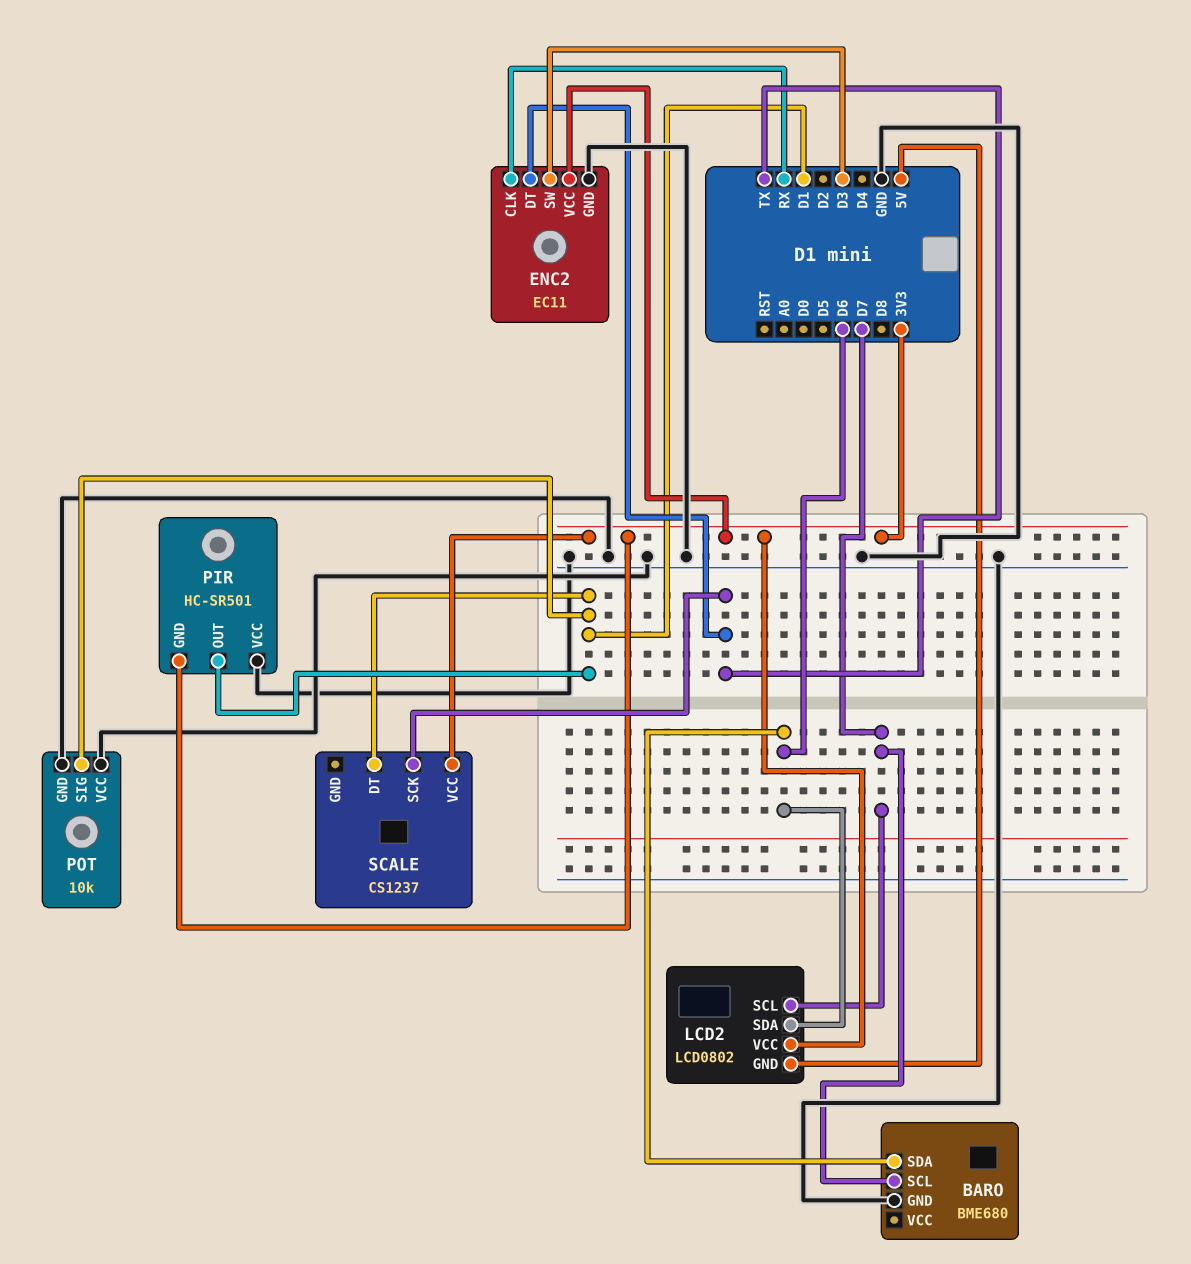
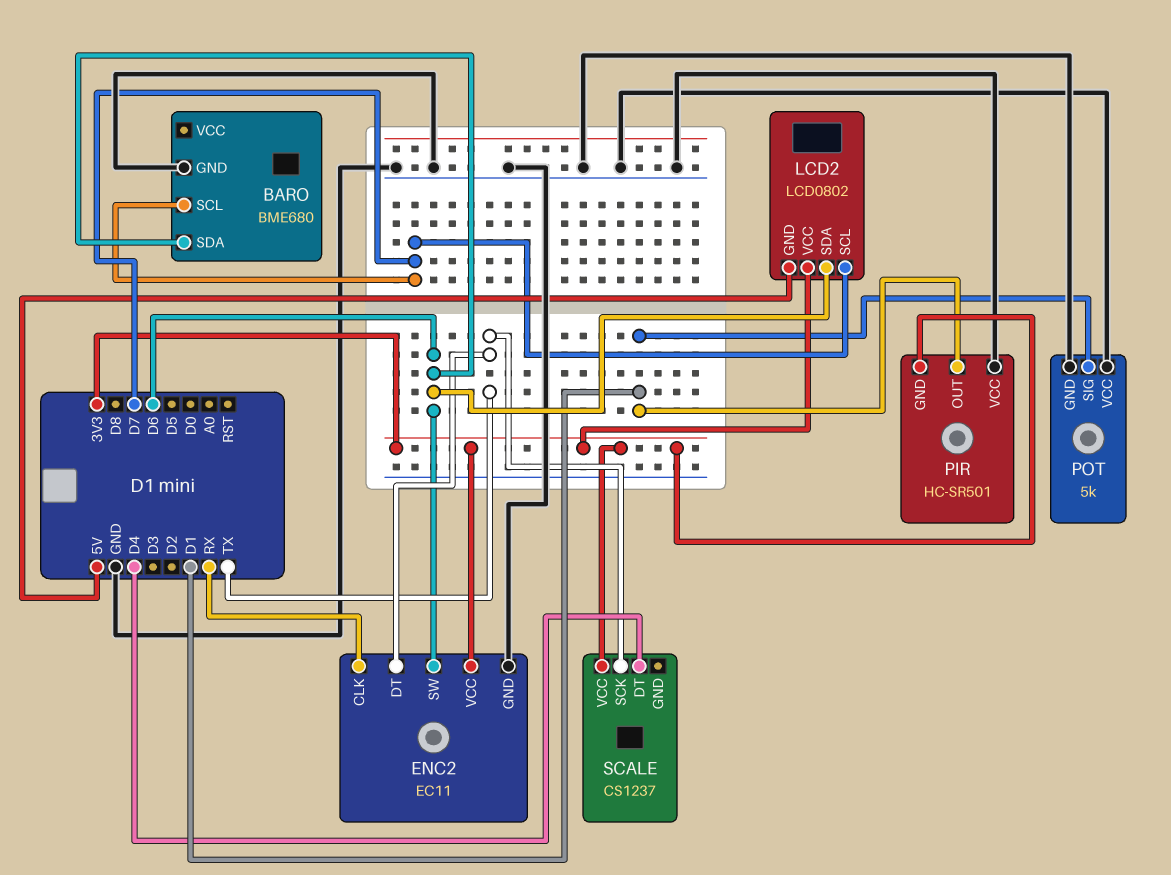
ENC2 pin SW: D3 -> D6
POT: 10k -> 5k
SCALE pin DT: D1 -> D4

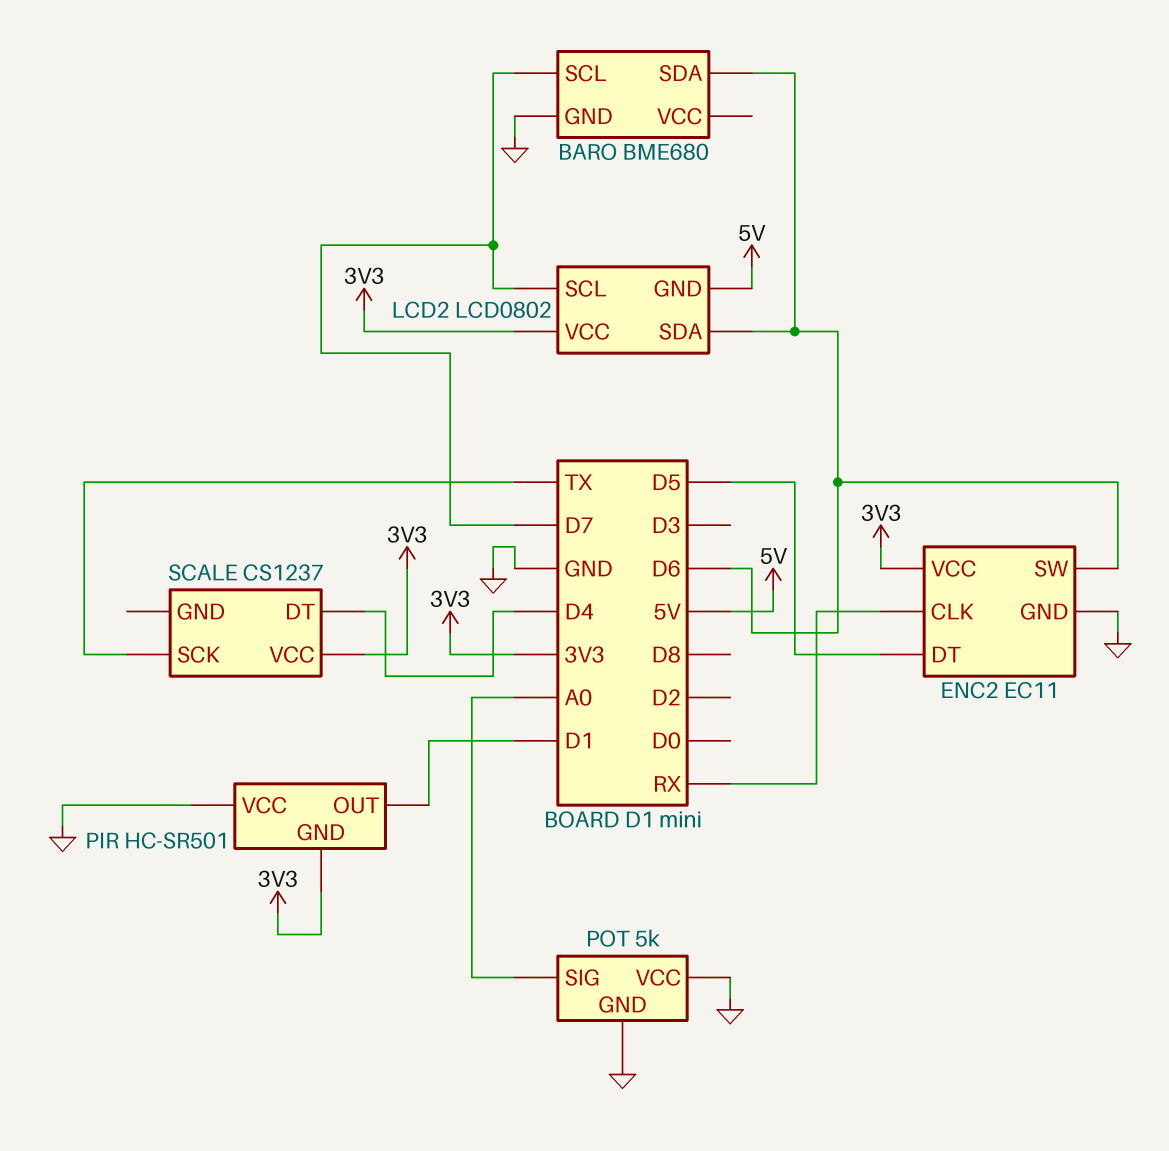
ENC2 pin DT: TX -> D5
POT pin SIG: D1 -> A0

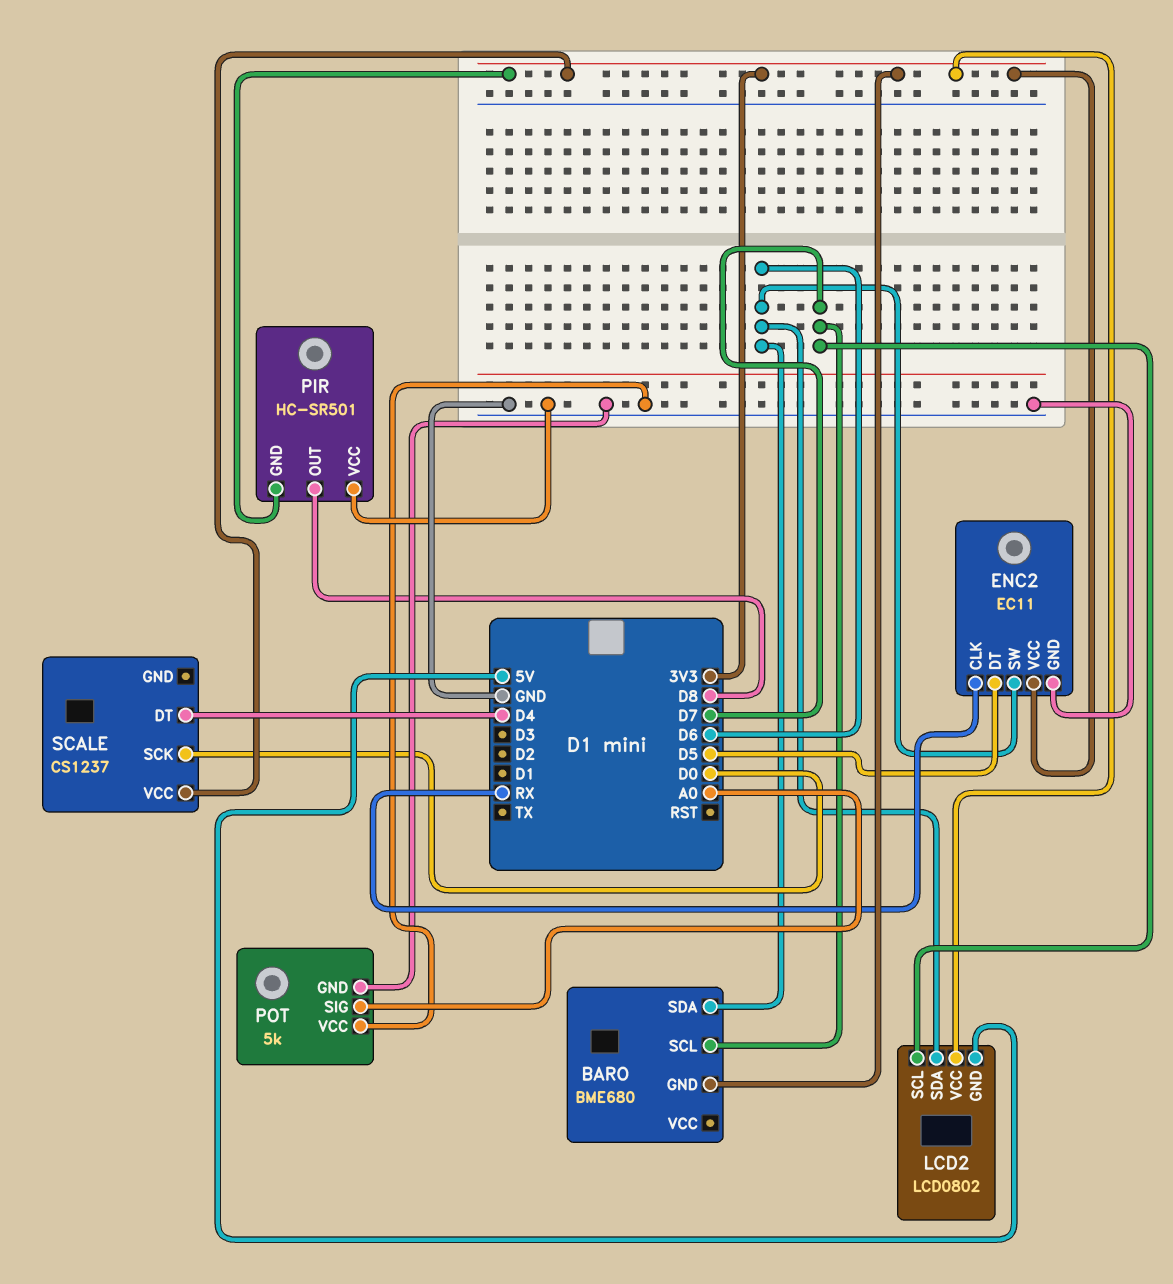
BARO pin GND: GND -> 3V3
PIR pin OUT: D1 -> D8
SCALE pin SCK: TX -> D0

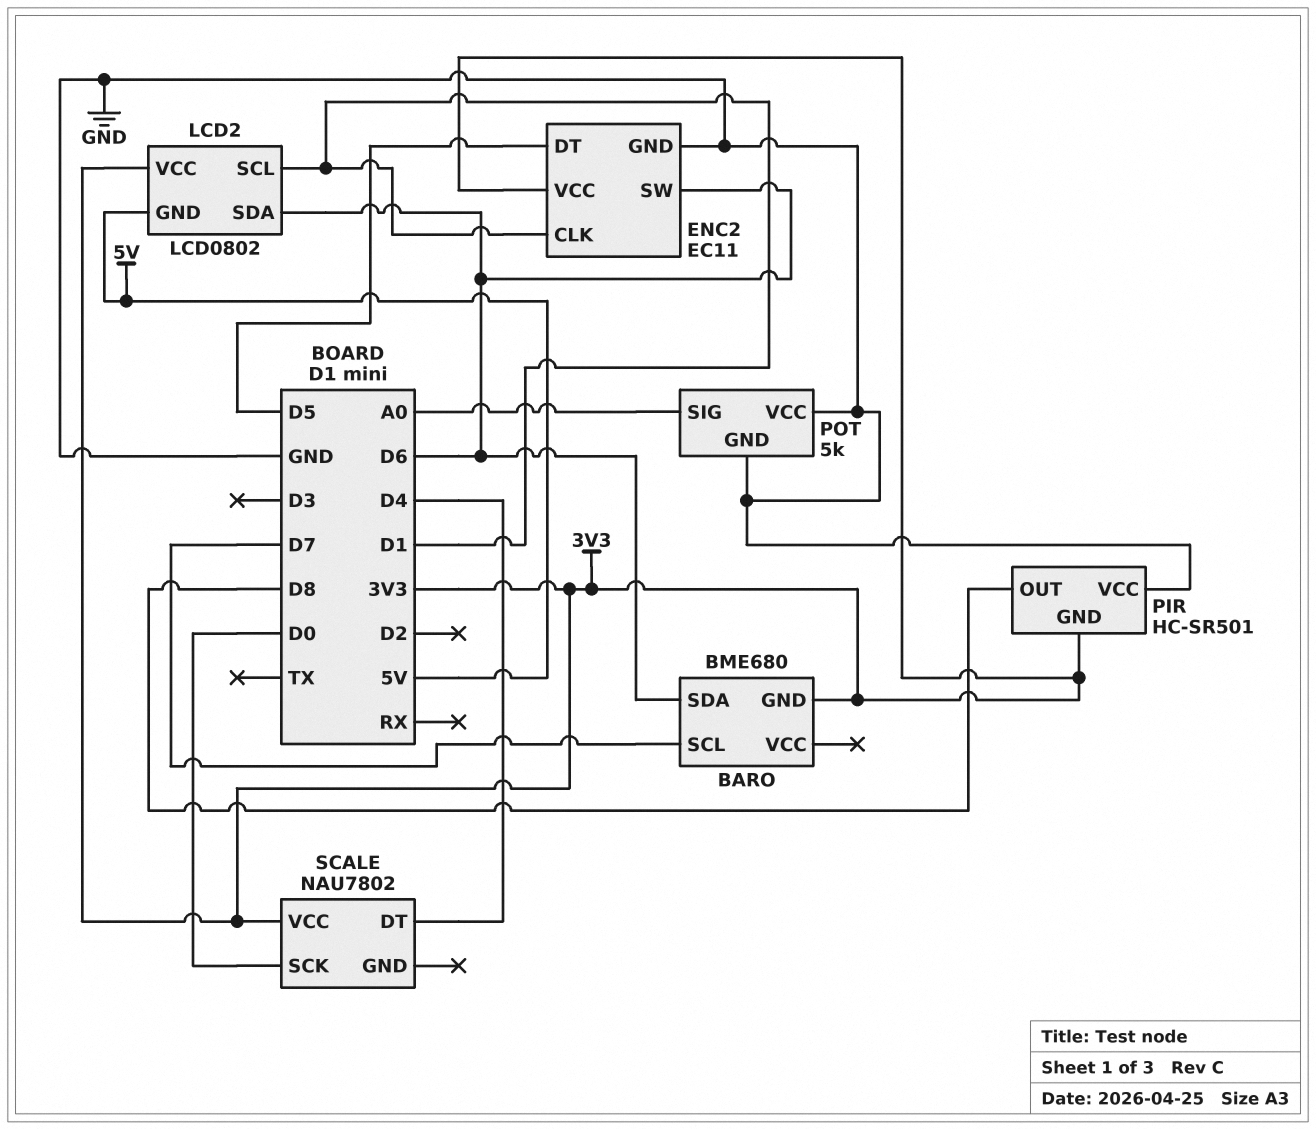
ENC2 pin CLK: RX -> D1
LCD2 pin SCL: D7 -> D1
SCALE: CS1237 -> NAU7802

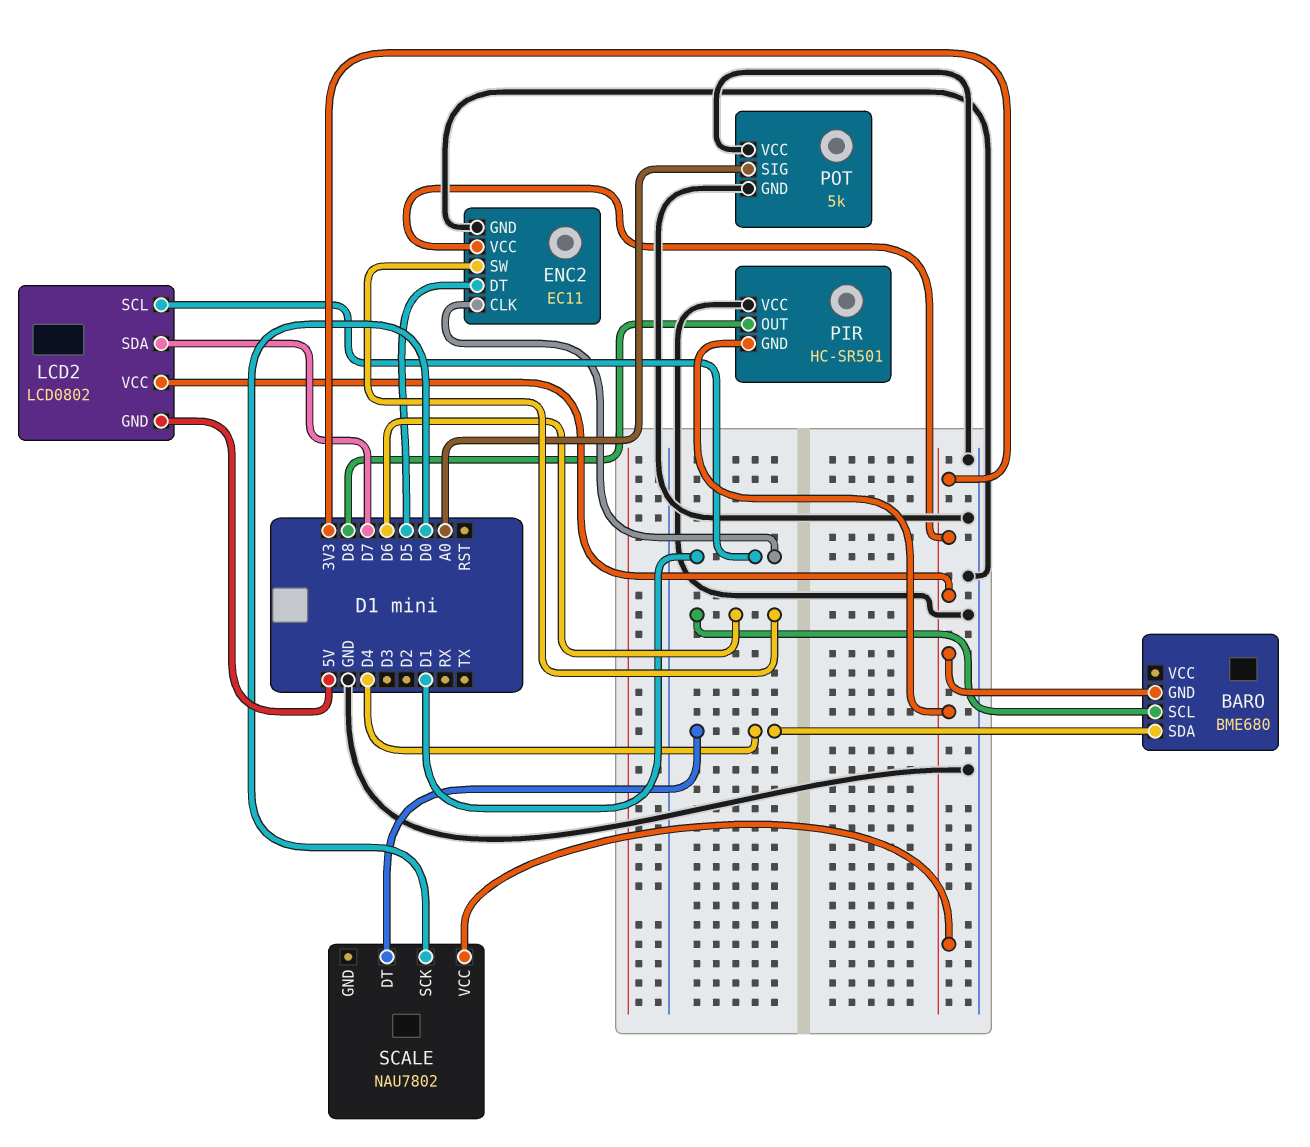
BARO pin SCL: D7 -> D6
BARO pin SDA: D6 -> D4
LCD2 pin SDA: D6 -> D7

